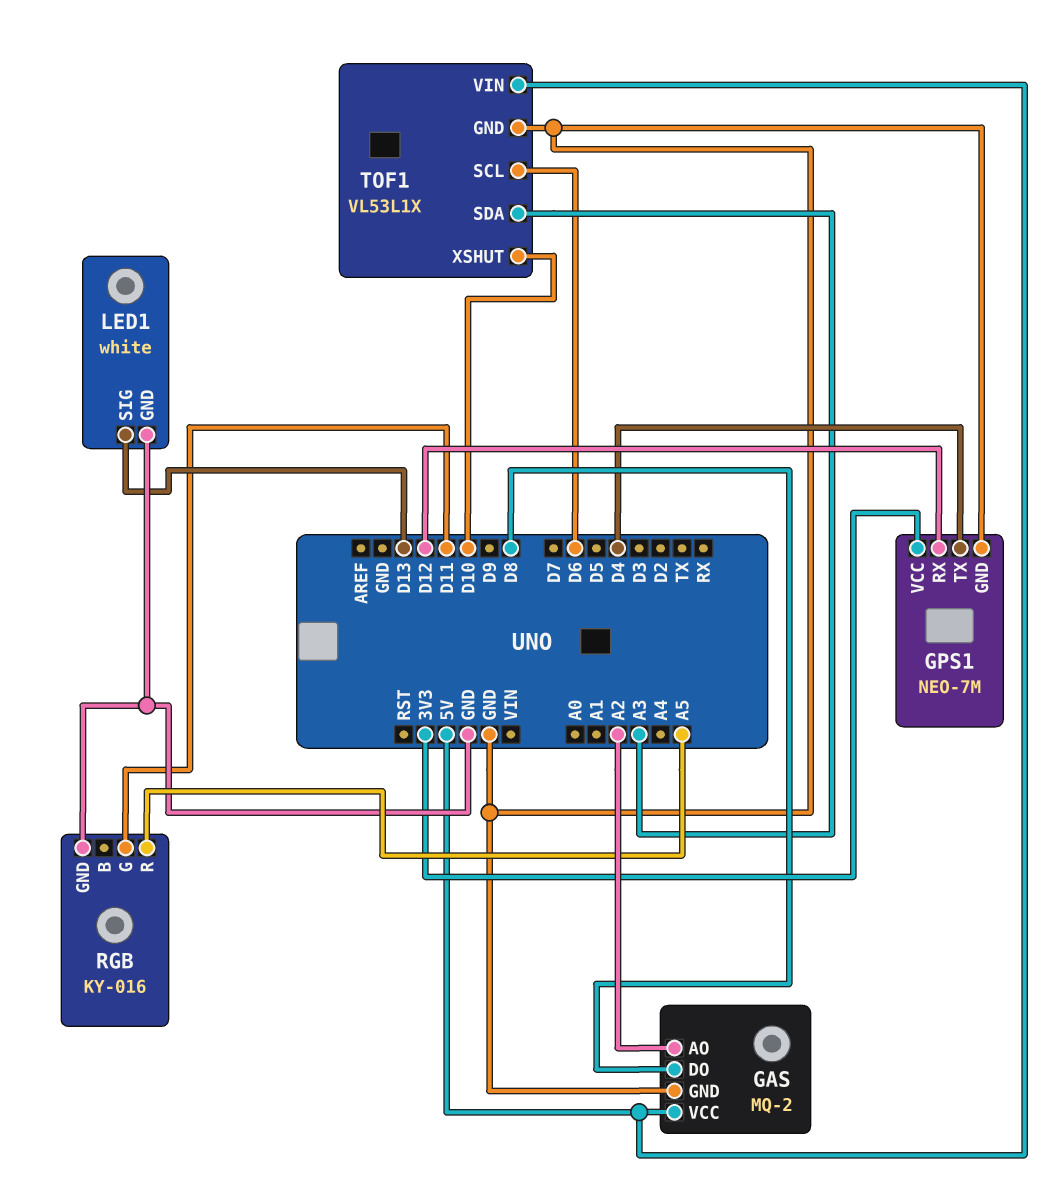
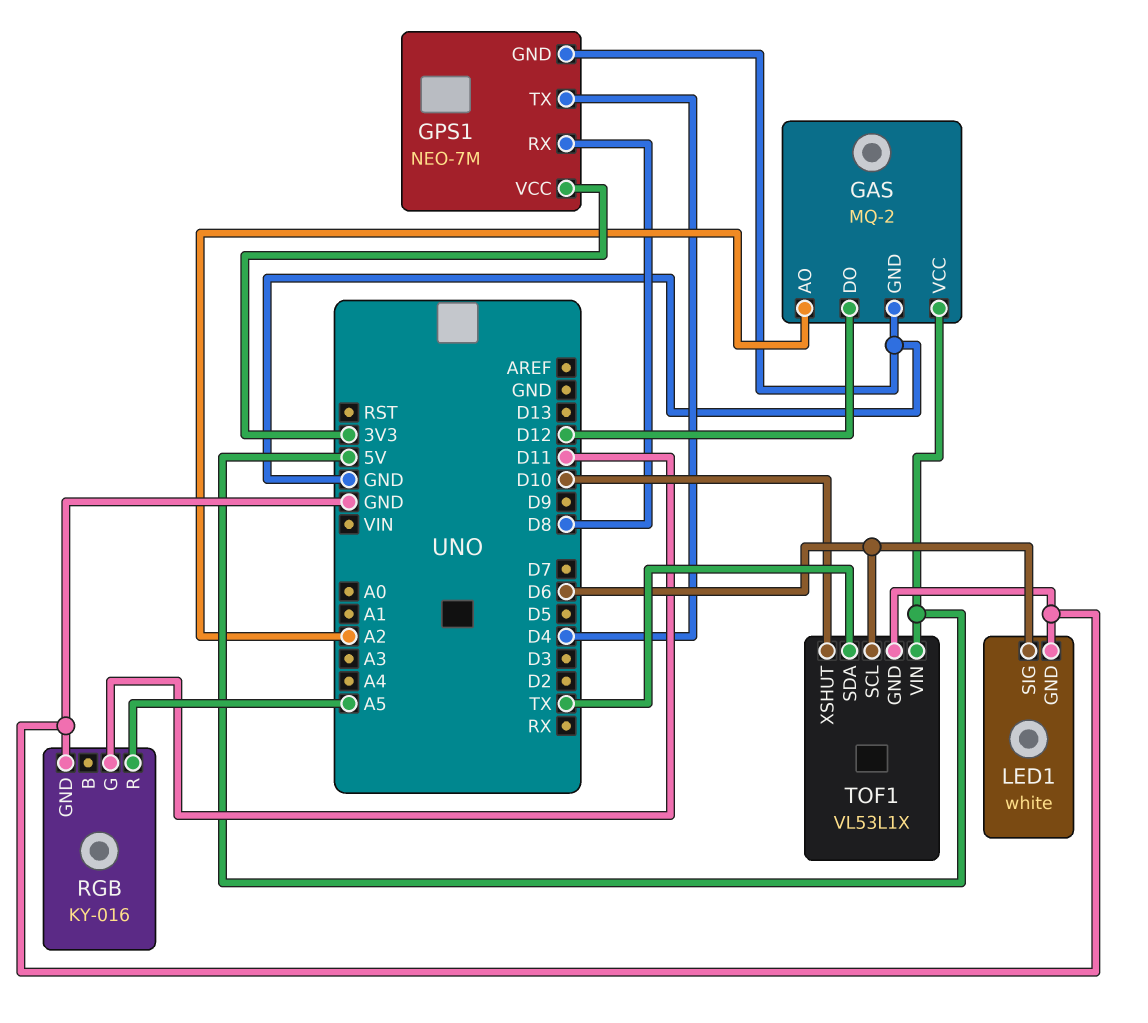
GAS pin DO: D8 -> D12
GPS1 pin RX: D12 -> D8
LED1 pin SIG: D13 -> D6
TOF1 pin SDA: A3 -> TX

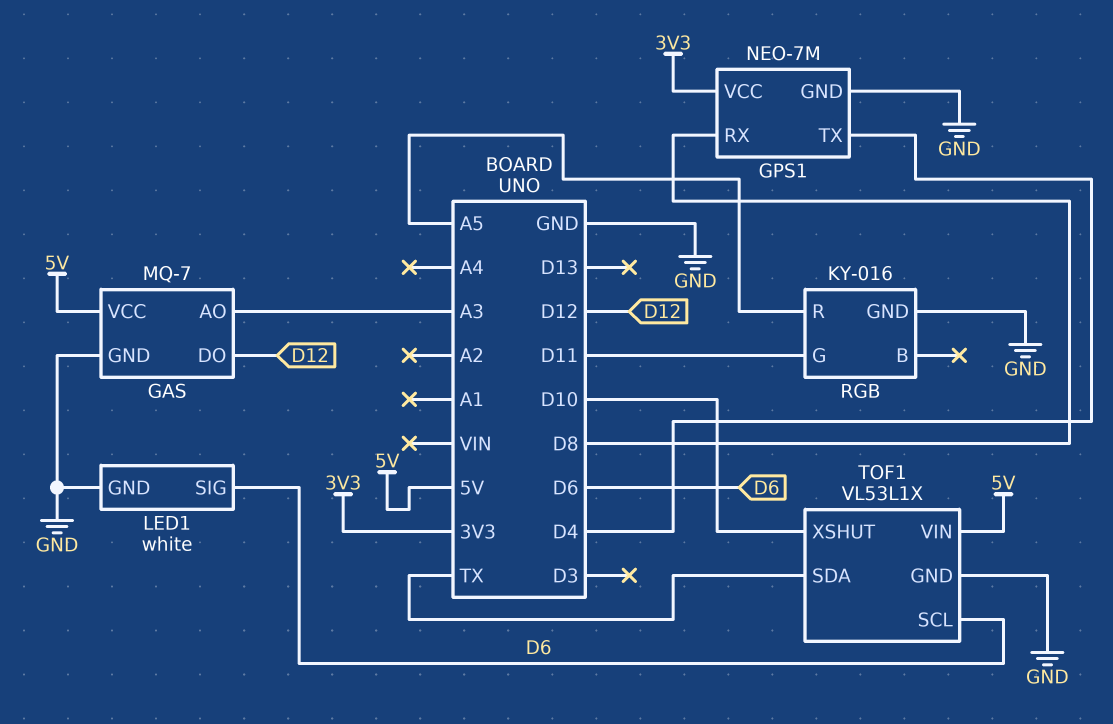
GAS: MQ-2 -> MQ-7
GAS pin AO: A2 -> A3

